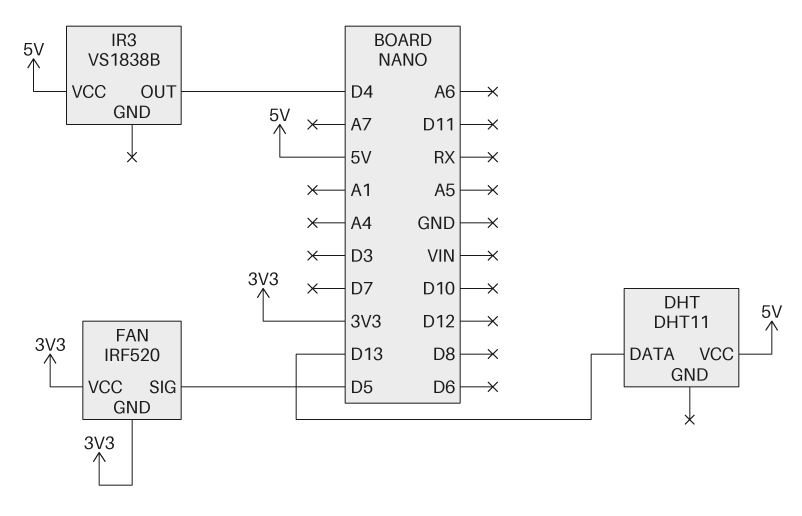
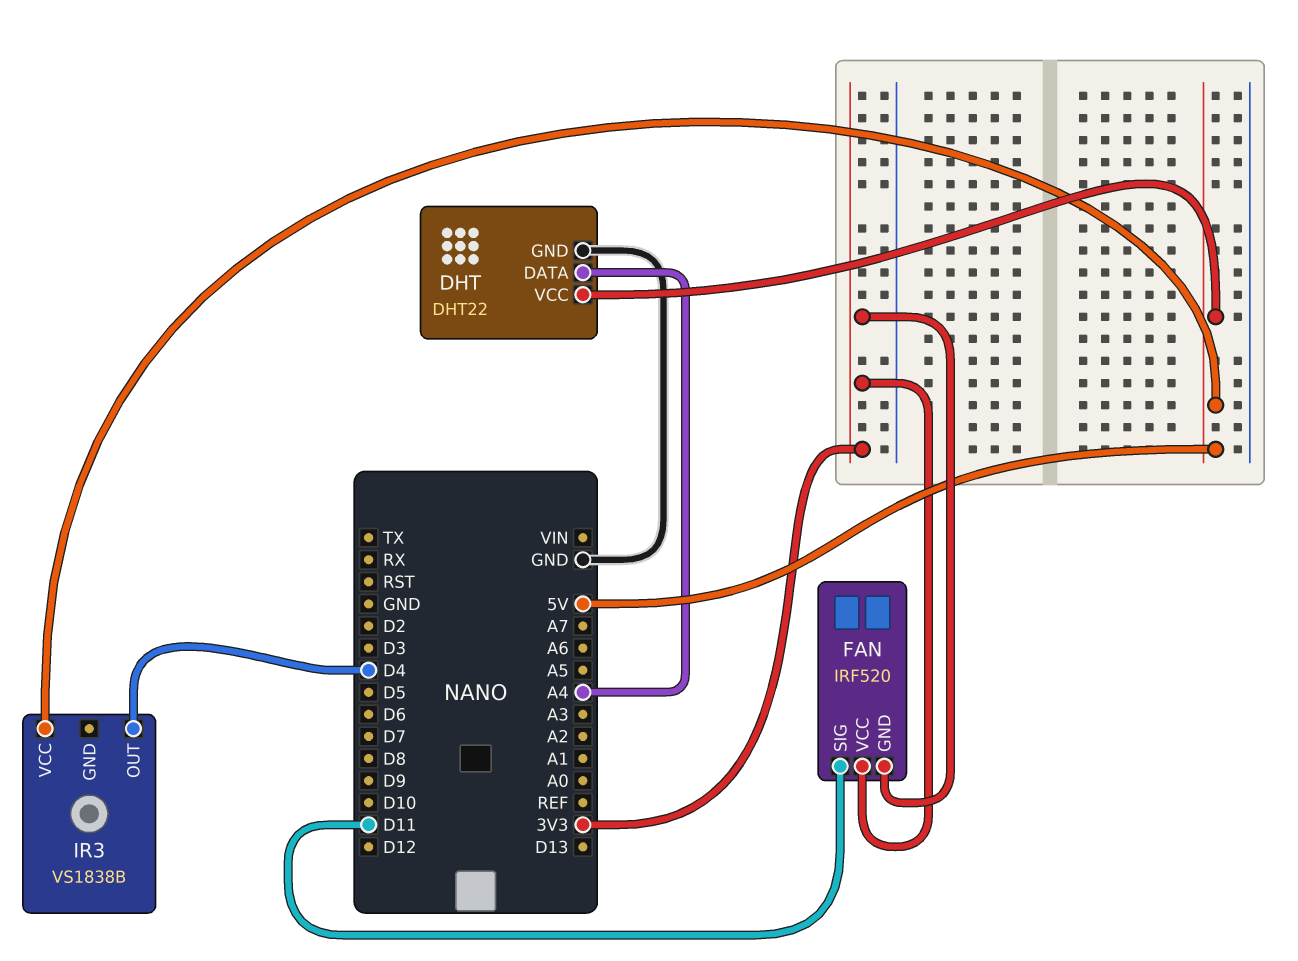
DHT: DHT11 -> DHT22
DHT pin DATA: D13 -> A4
DHT pin GND: none -> GND
FAN pin SIG: D5 -> D11

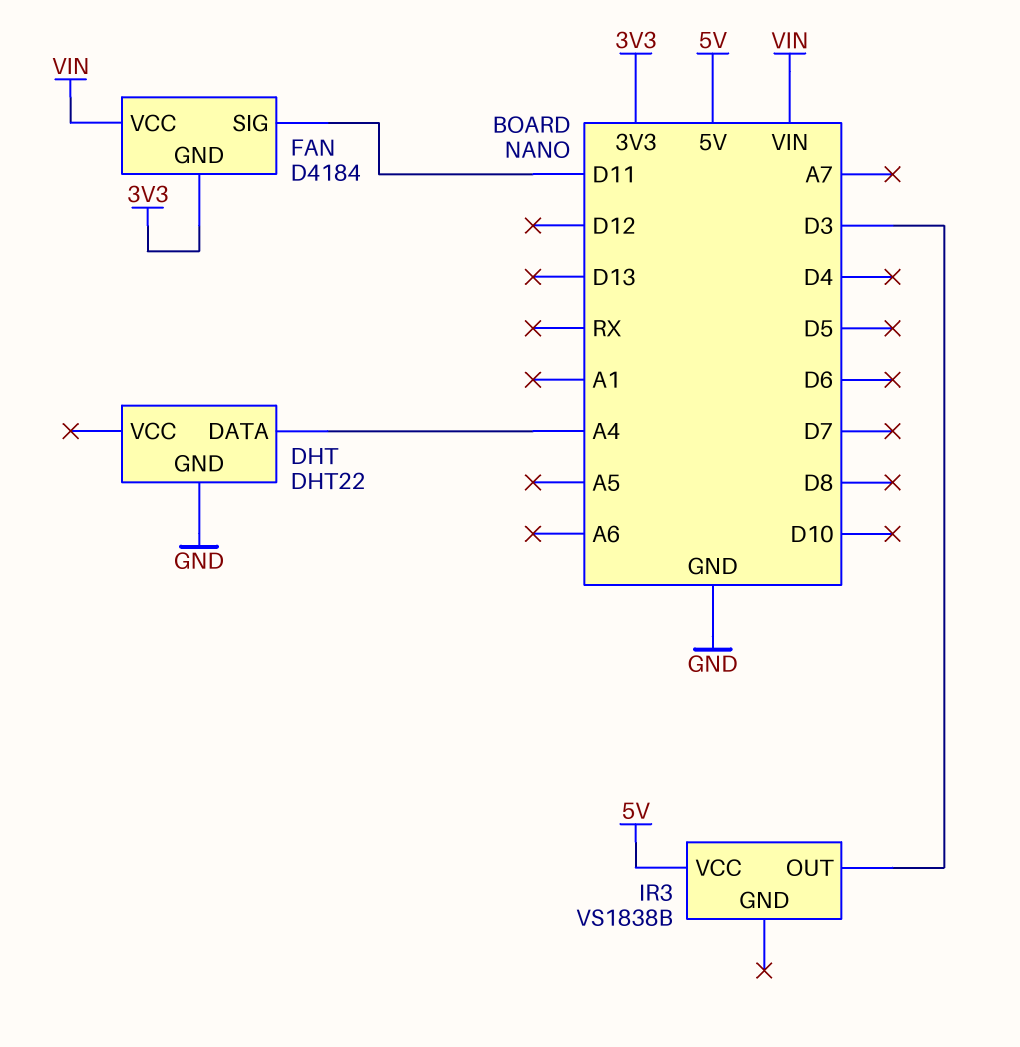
DHT pin VCC: 5V -> none
FAN: IRF520 -> D4184
FAN pin VCC: 3V3 -> VIN
IR3 pin OUT: D4 -> D3

